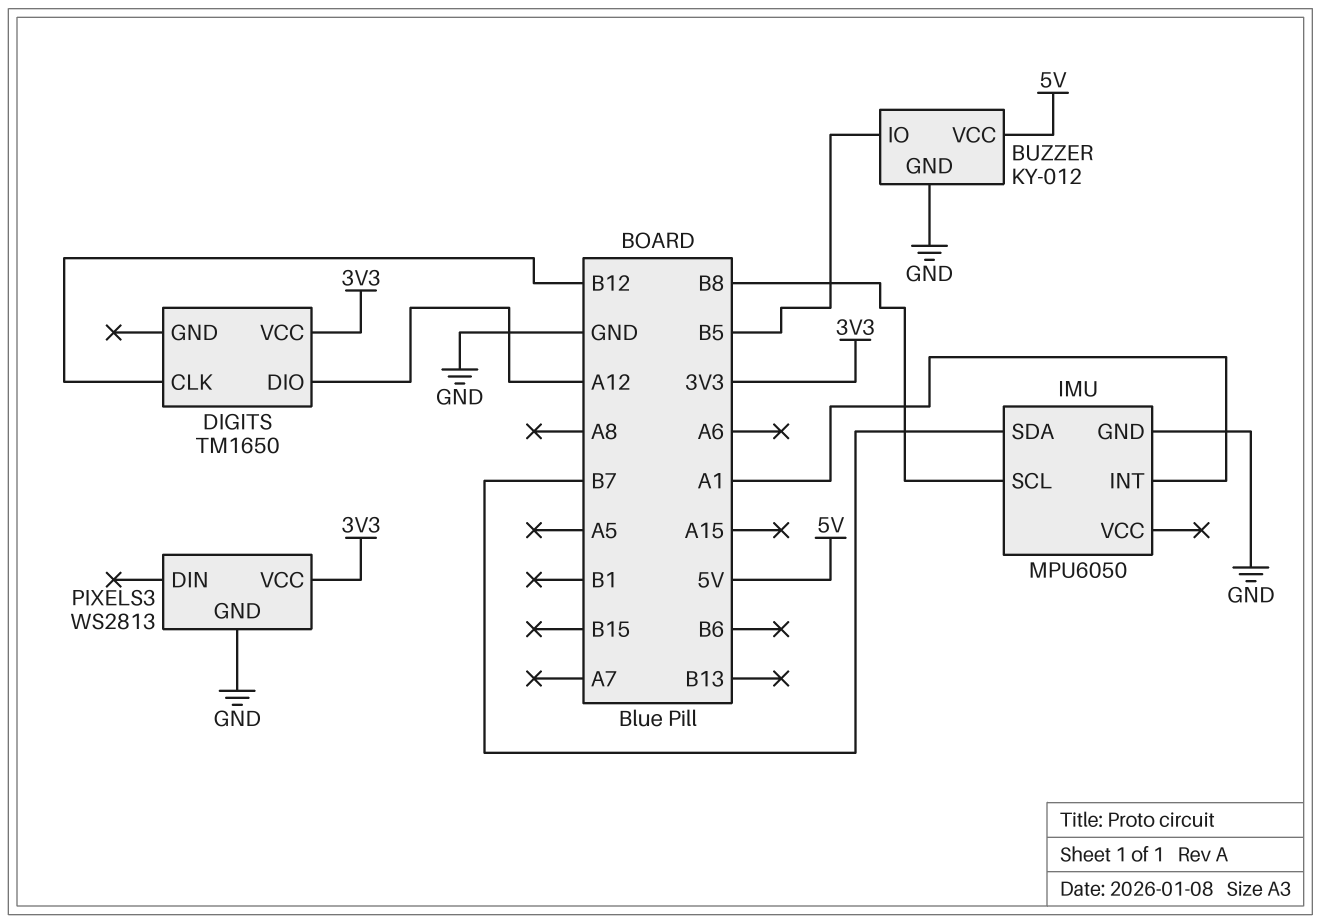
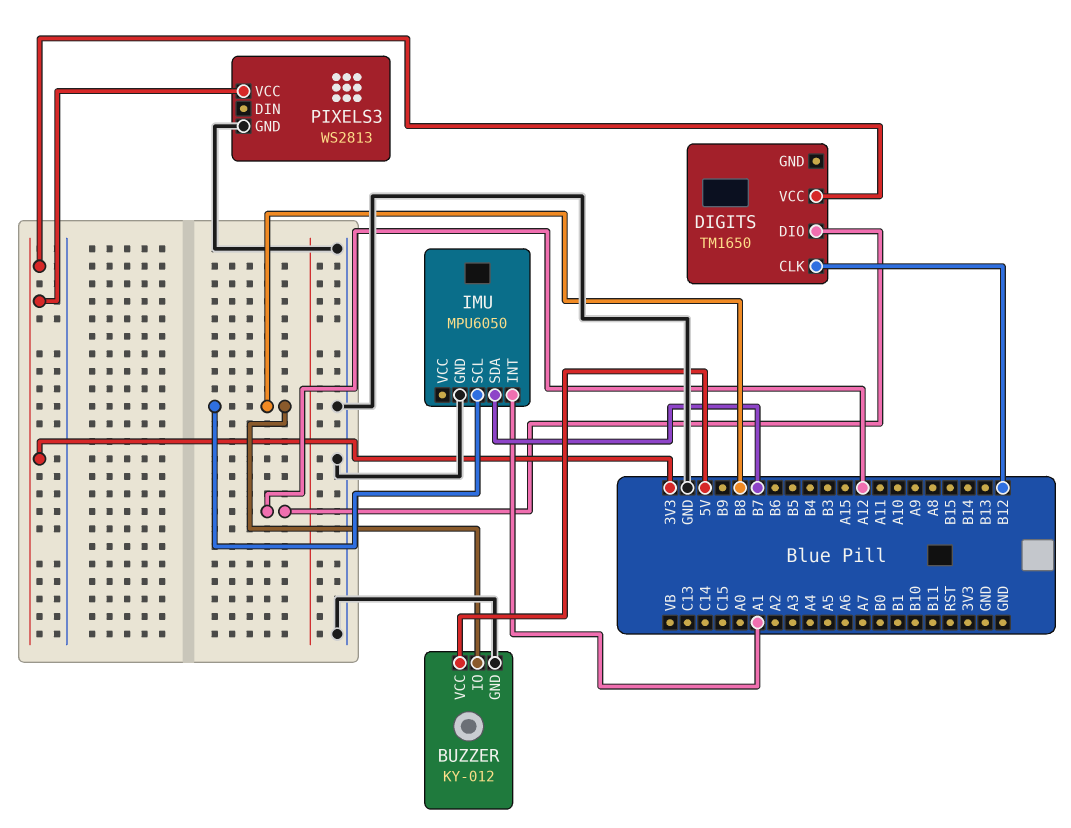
BUZZER pin IO: B5 -> B8

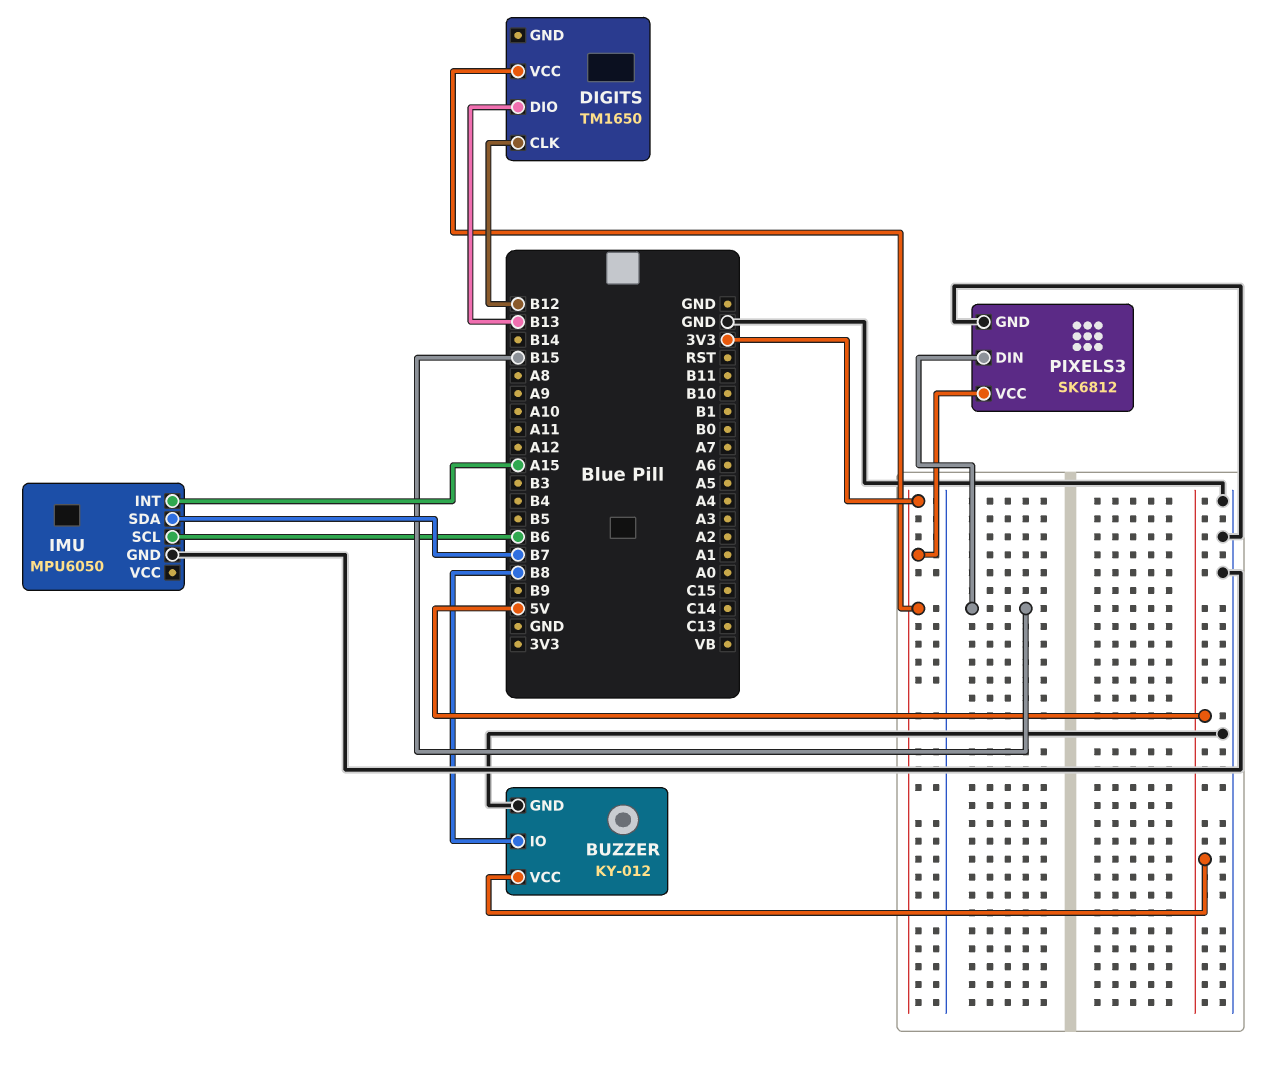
DIGITS pin DIO: A12 -> B13
IMU pin INT: A1 -> A15
IMU pin SCL: B8 -> B6
PIXELS3: WS2813 -> SK6812
PIXELS3 pin DIN: none -> B15

